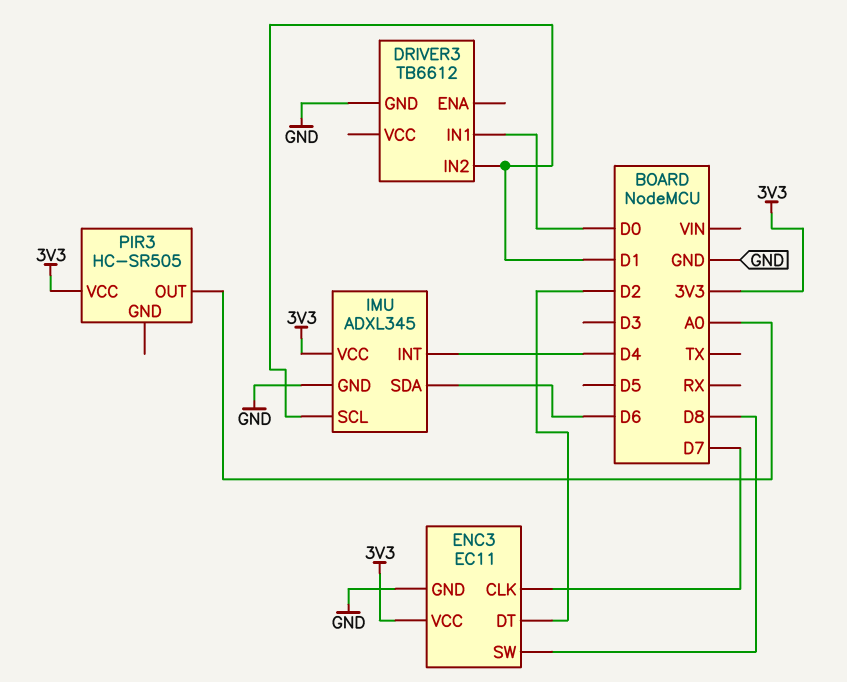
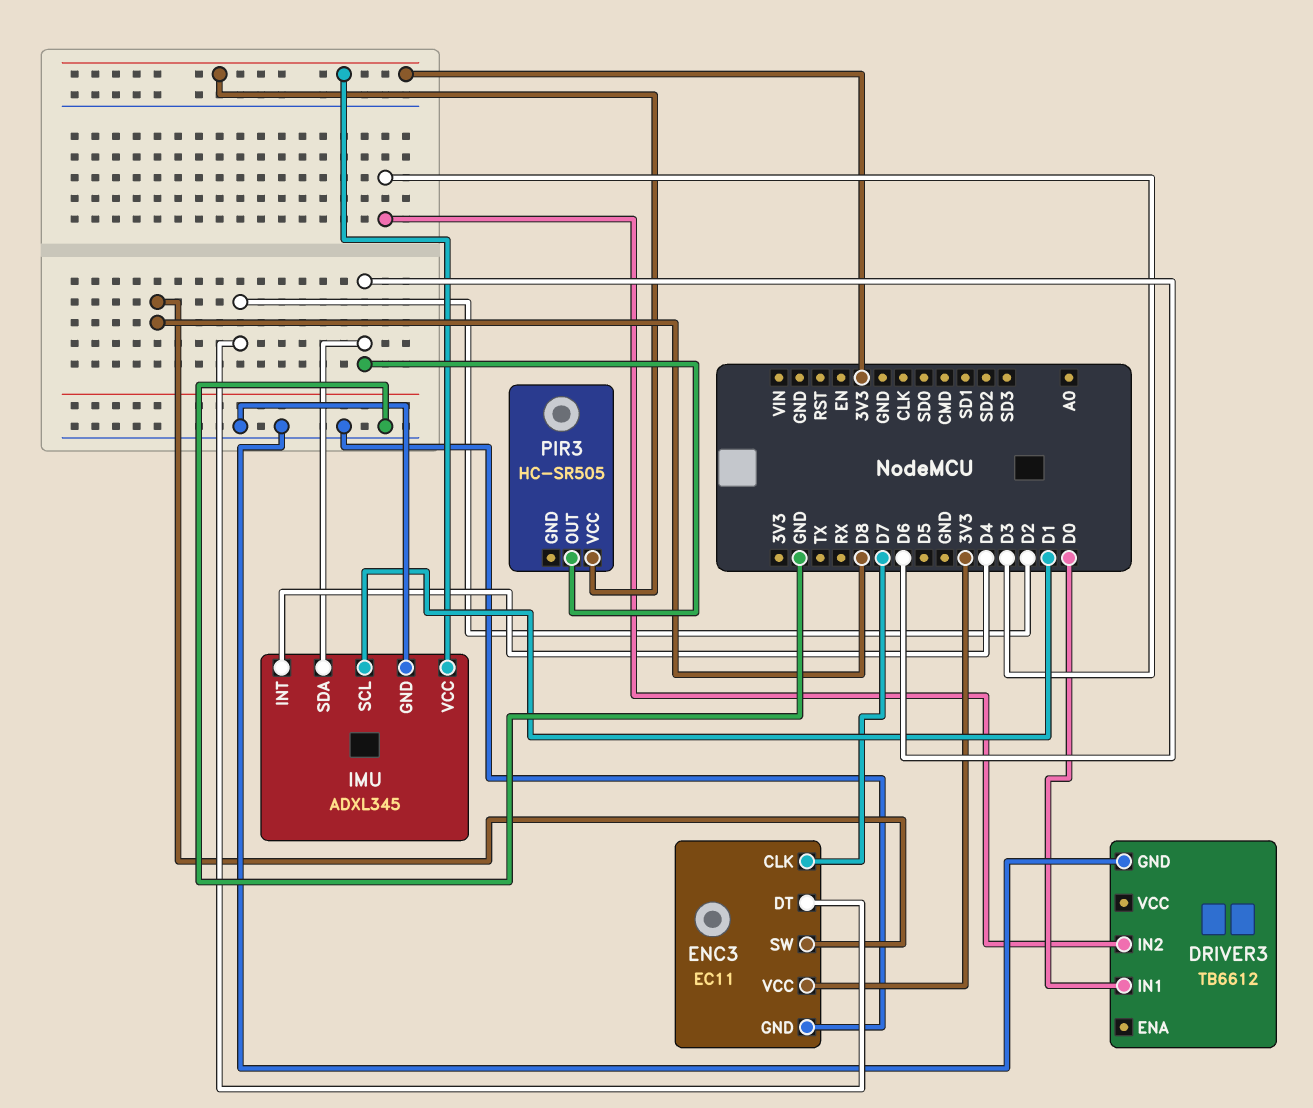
DRIVER3 pin IN2: D1 -> D3
PIR3 pin OUT: A0 -> D6

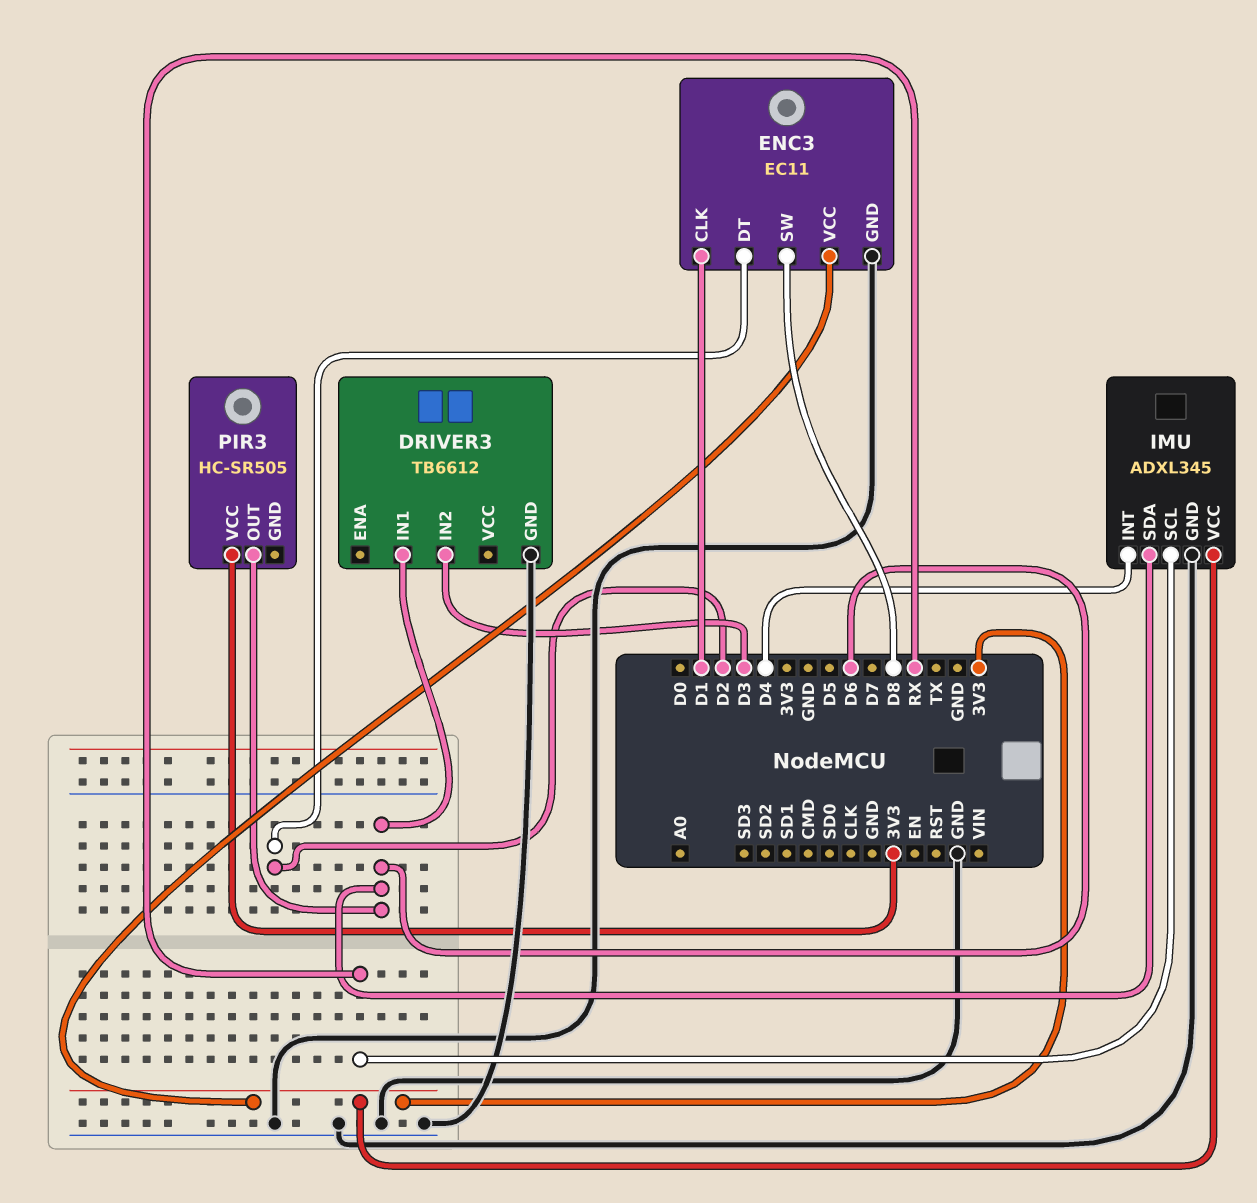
DRIVER3 pin IN1: D0 -> D6
ENC3 pin CLK: D7 -> D1
IMU pin SCL: D1 -> RX

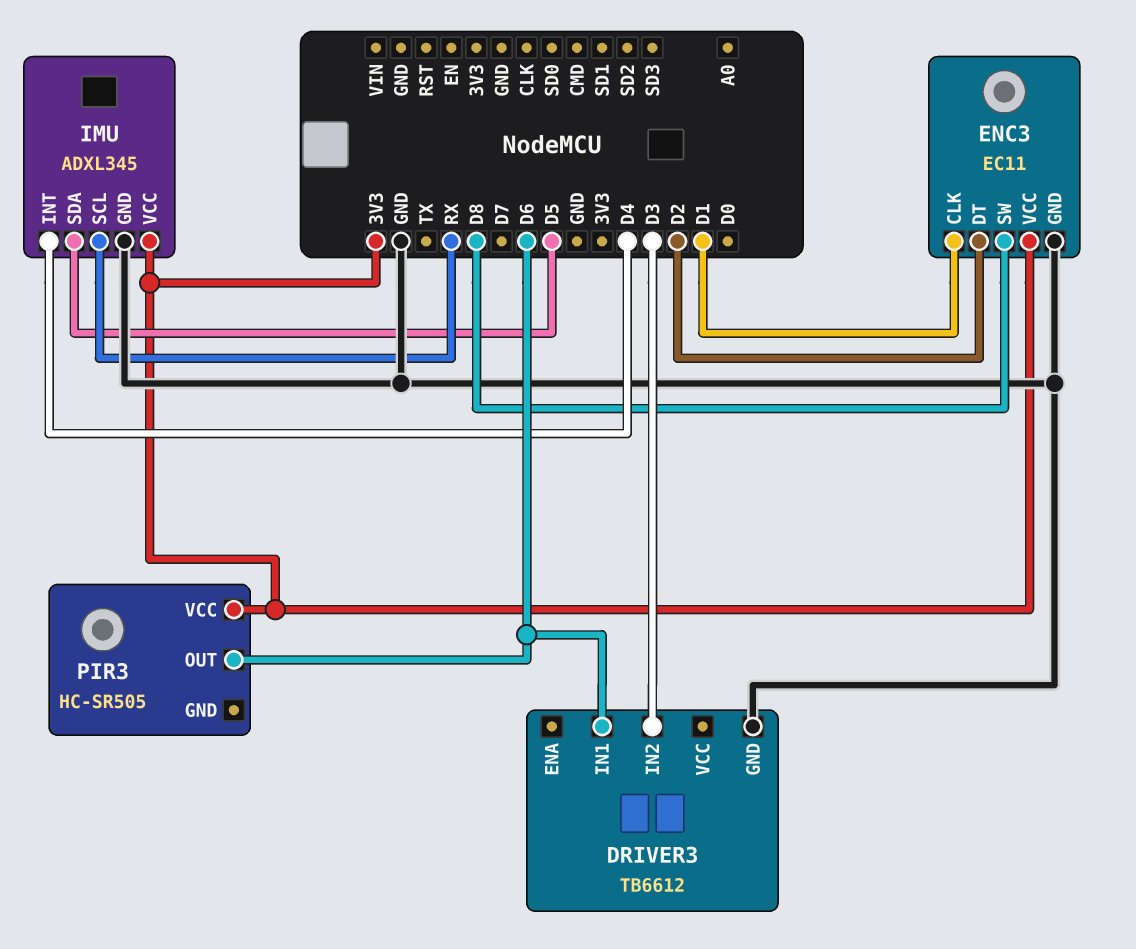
IMU pin SDA: D6 -> D5

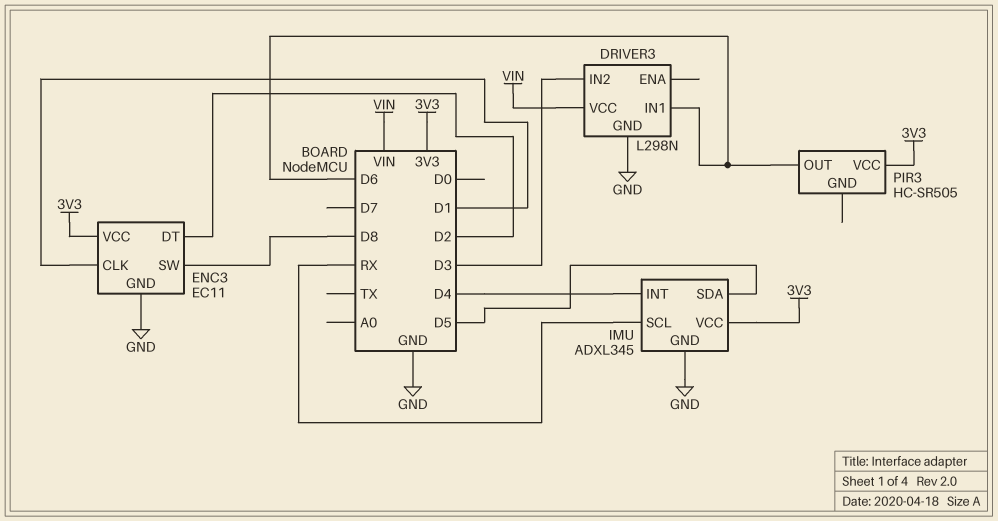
DRIVER3: TB6612 -> L298N
DRIVER3 pin VCC: none -> VIN

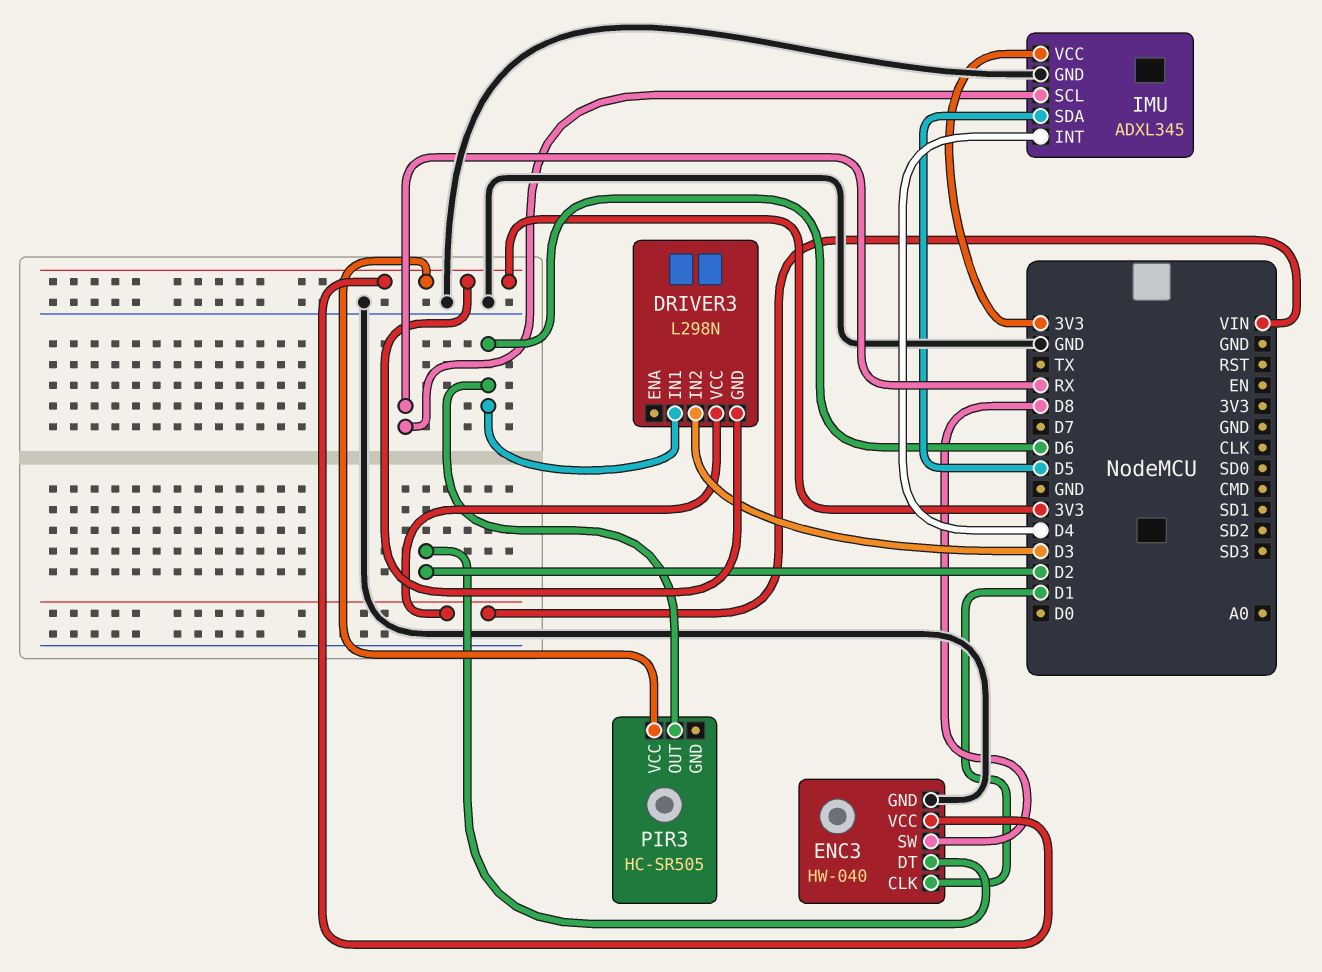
DRIVER3 pin GND: GND -> 3V3
ENC3: EC11 -> HW-040

